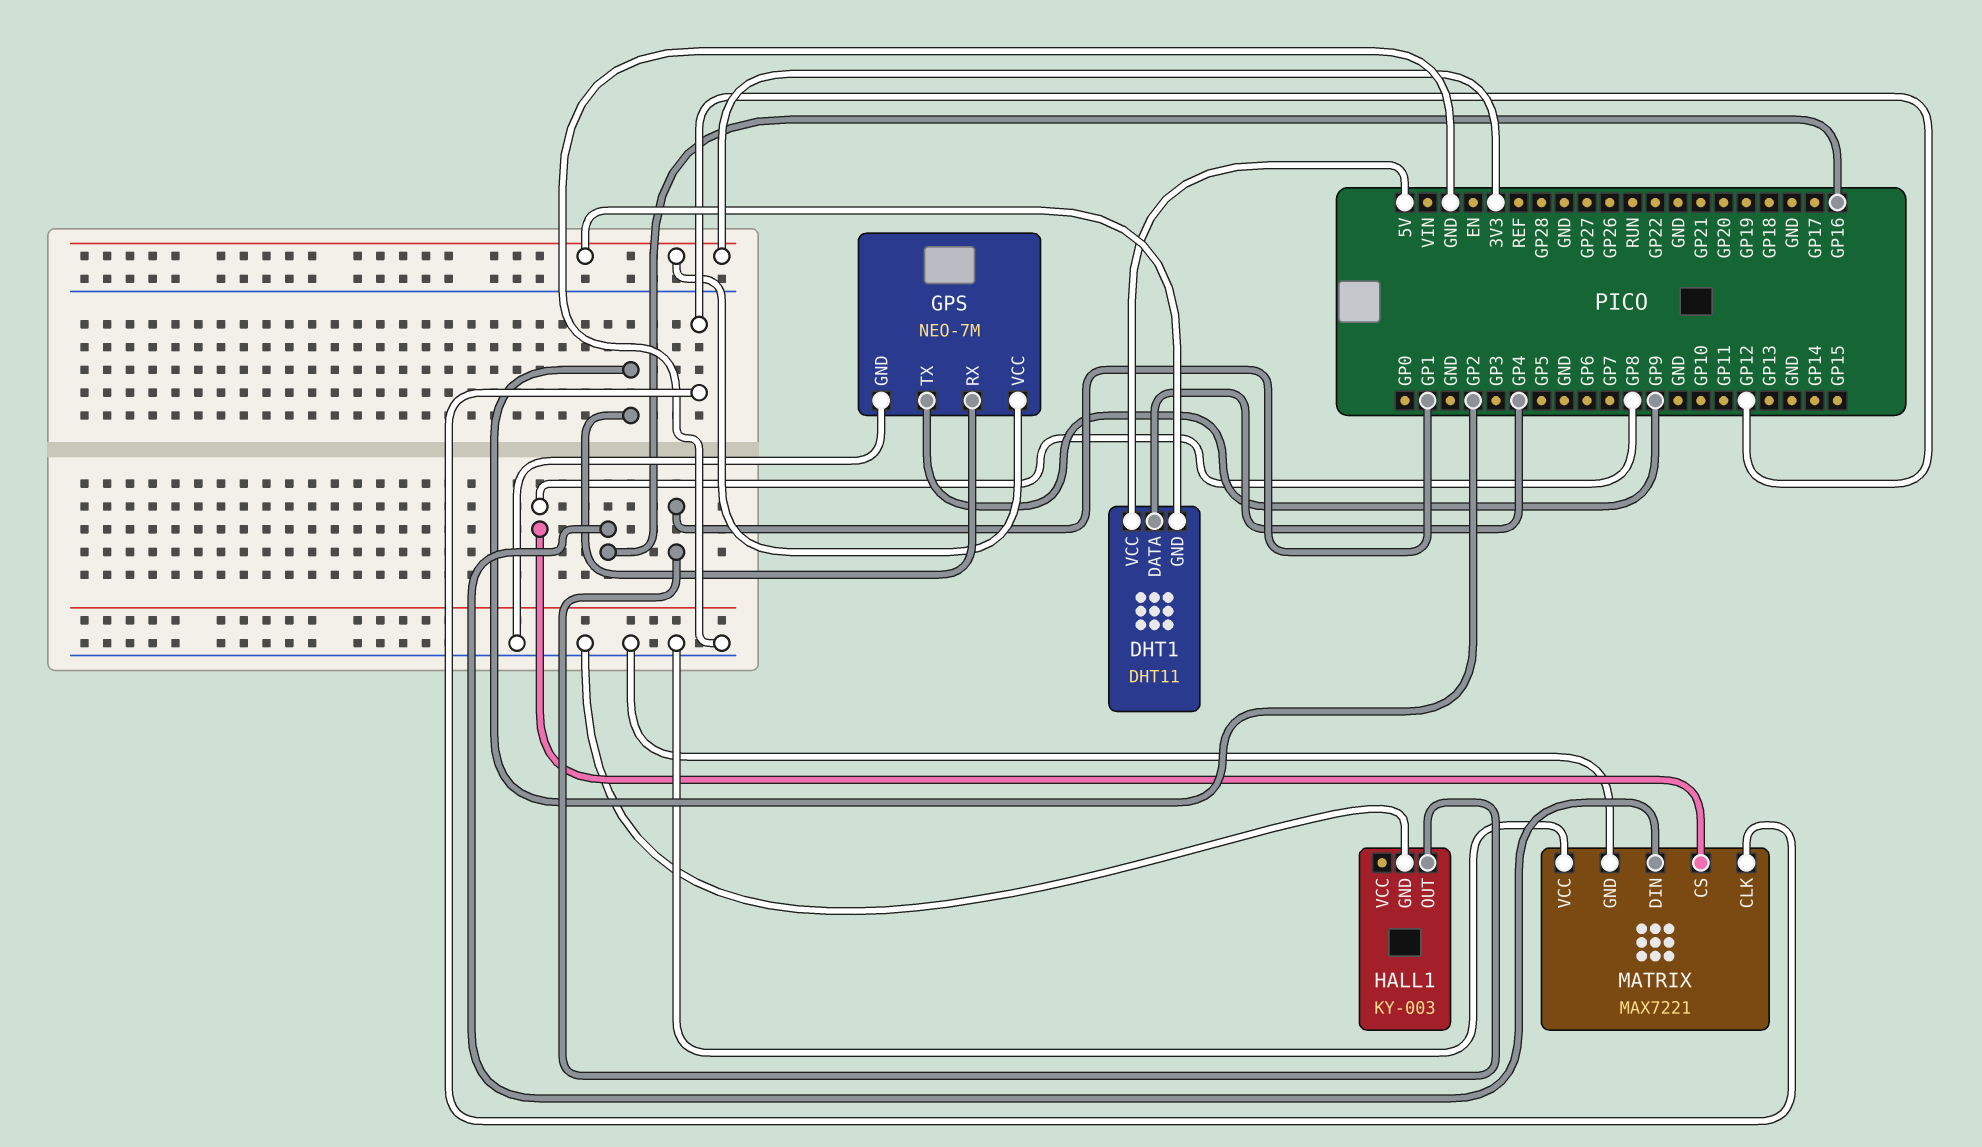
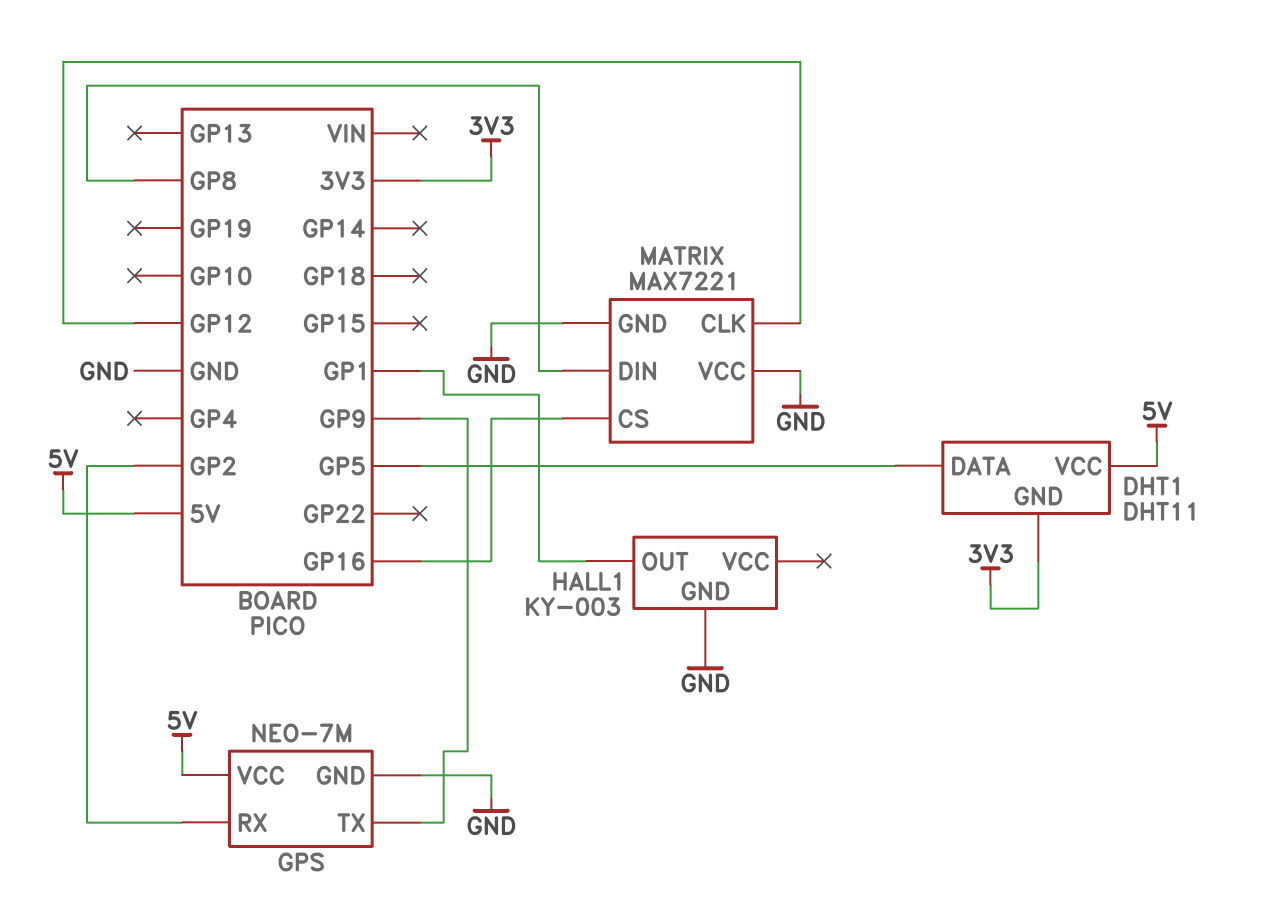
DHT1 pin DATA: GP4 -> GP5
GPS pin VCC: 3V3 -> 5V
MATRIX pin CS: GP8 -> GP16
MATRIX pin DIN: GP16 -> GP8

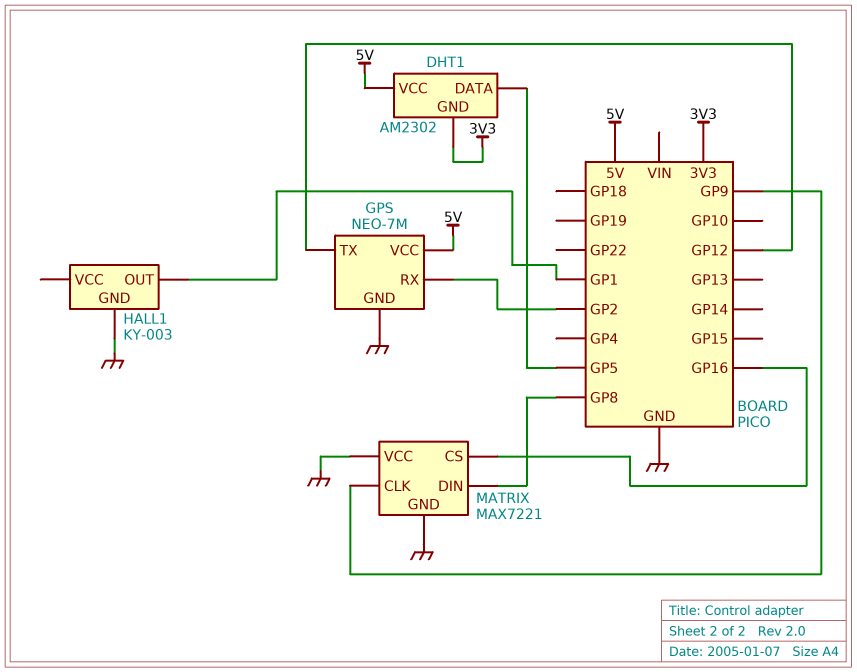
DHT1: DHT11 -> AM2302
GPS pin TX: GP9 -> GP12
MATRIX pin CLK: GP12 -> GP9

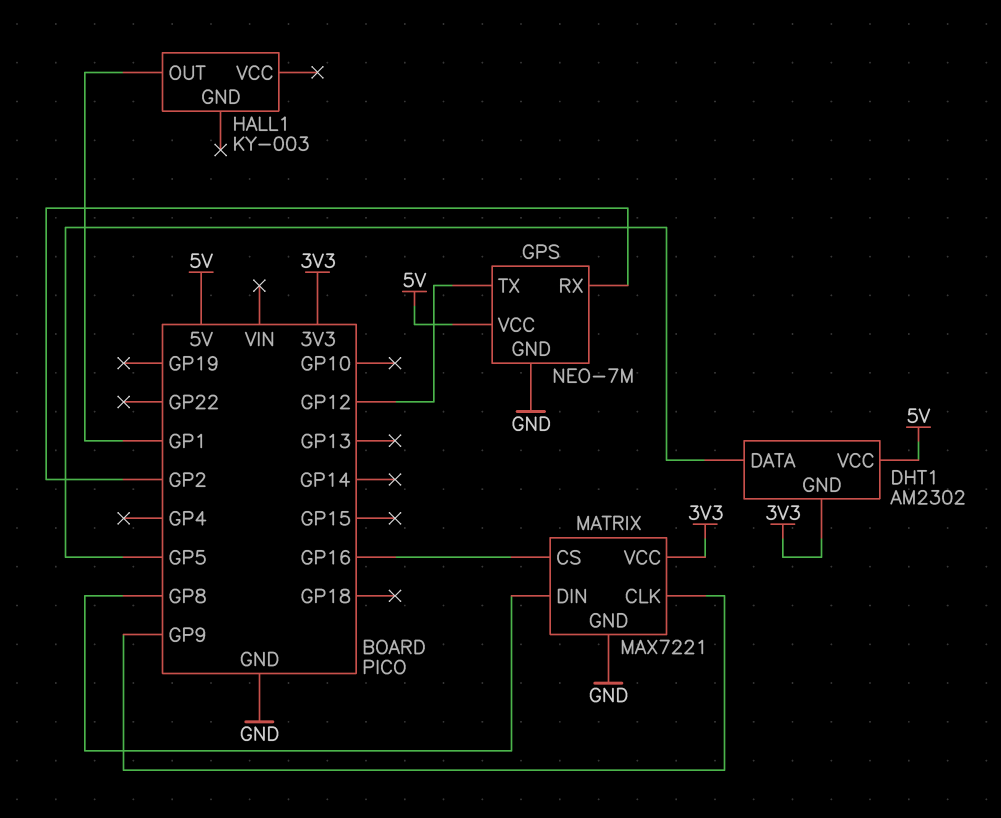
HALL1 pin GND: GND -> none
MATRIX pin VCC: GND -> 3V3

